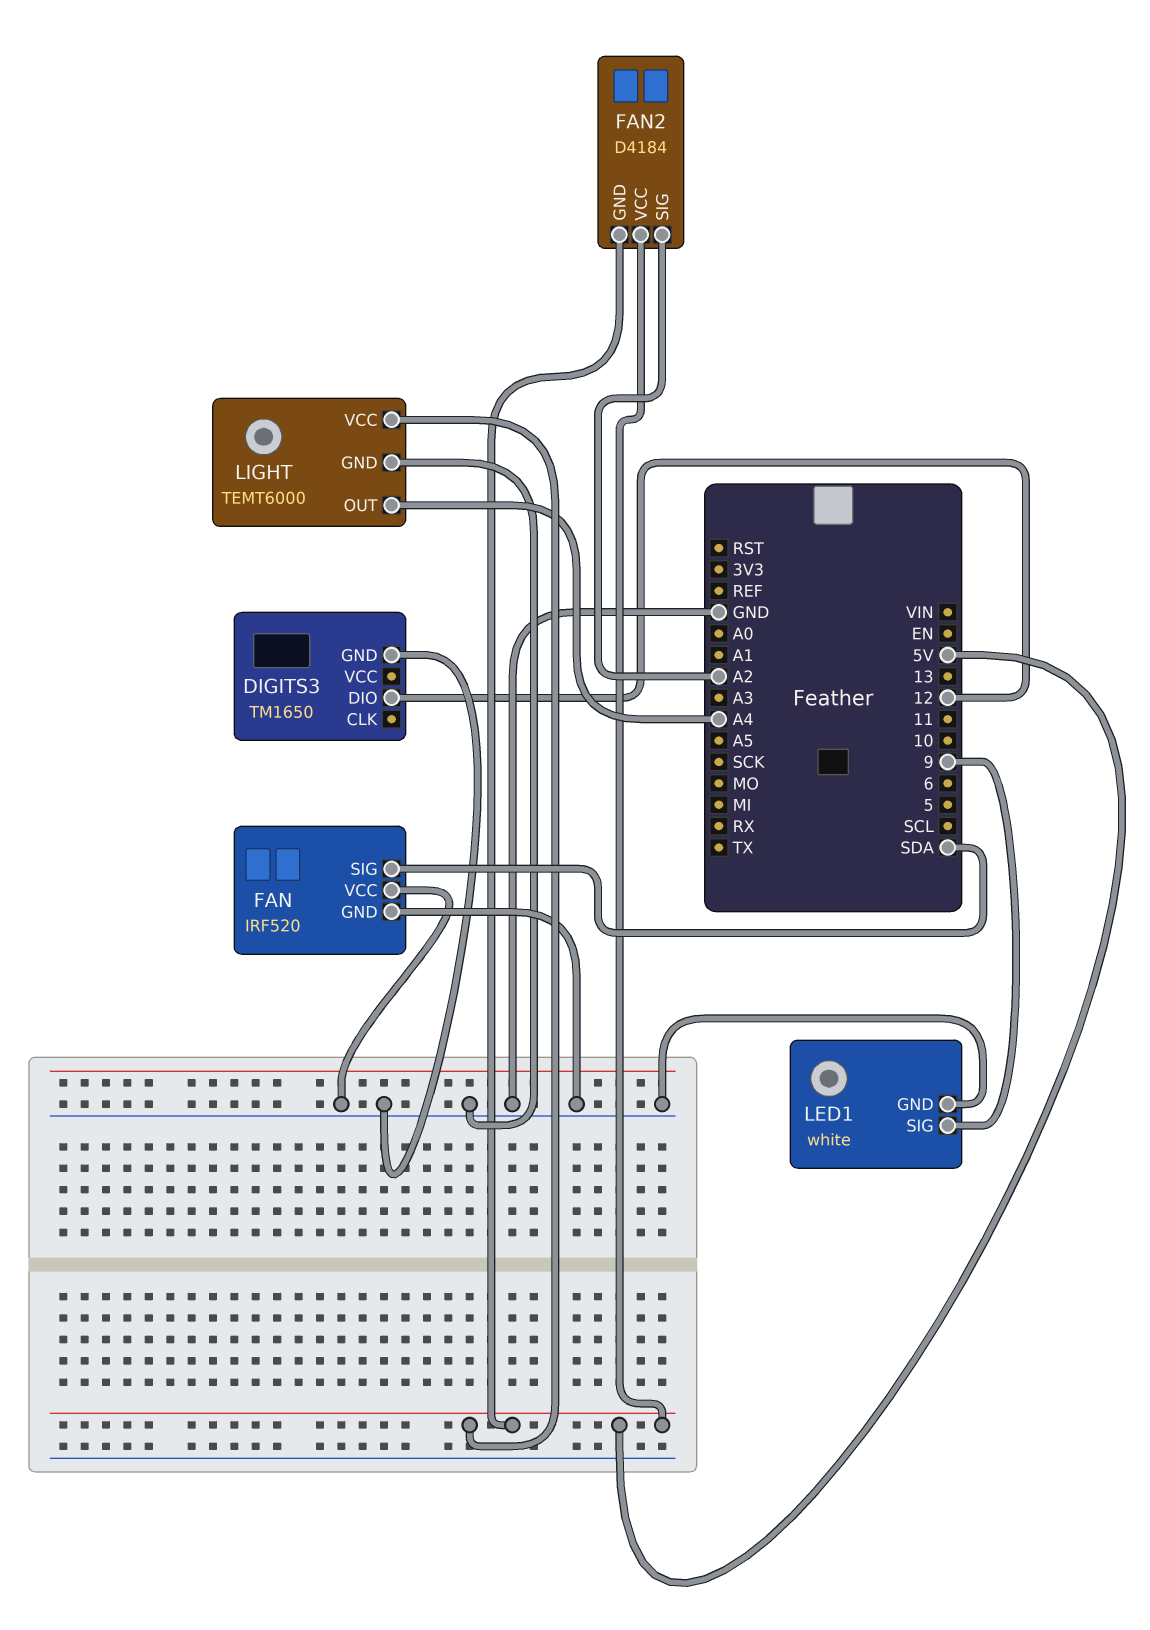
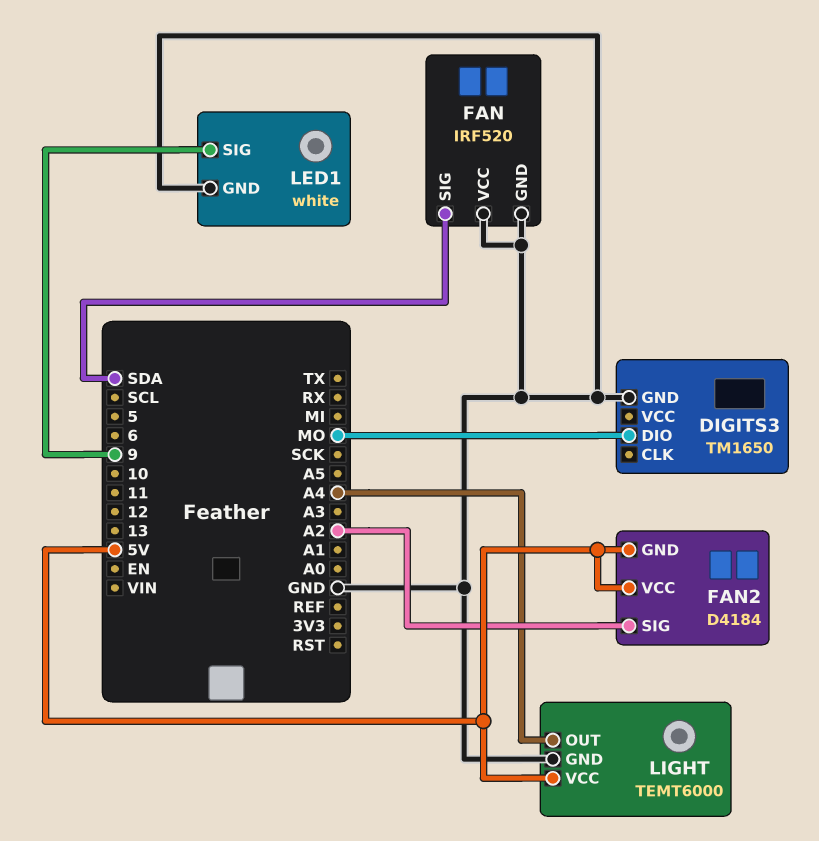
DIGITS3 pin DIO: 12 -> MO

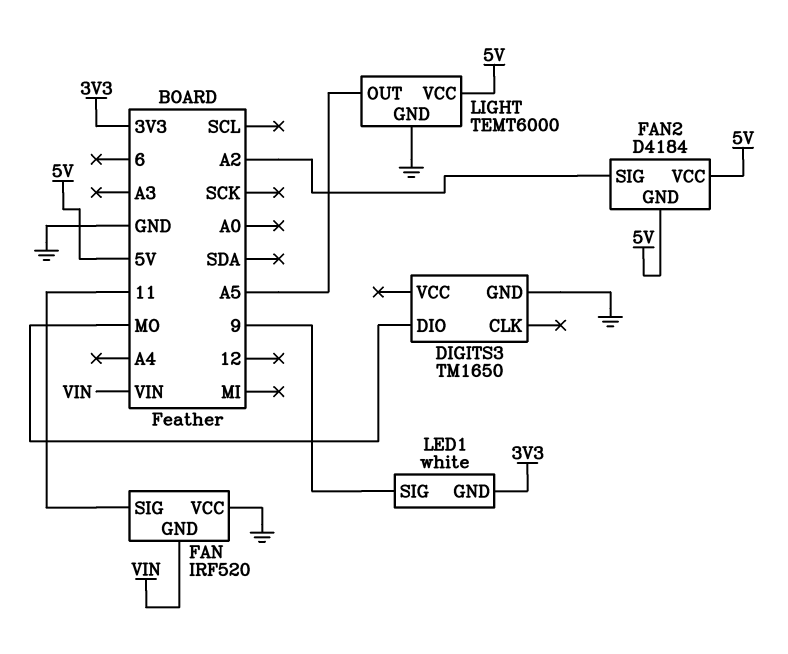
FAN pin GND: GND -> VIN
FAN pin SIG: SDA -> 11
LED1 pin GND: GND -> 3V3
LIGHT pin OUT: A4 -> A5

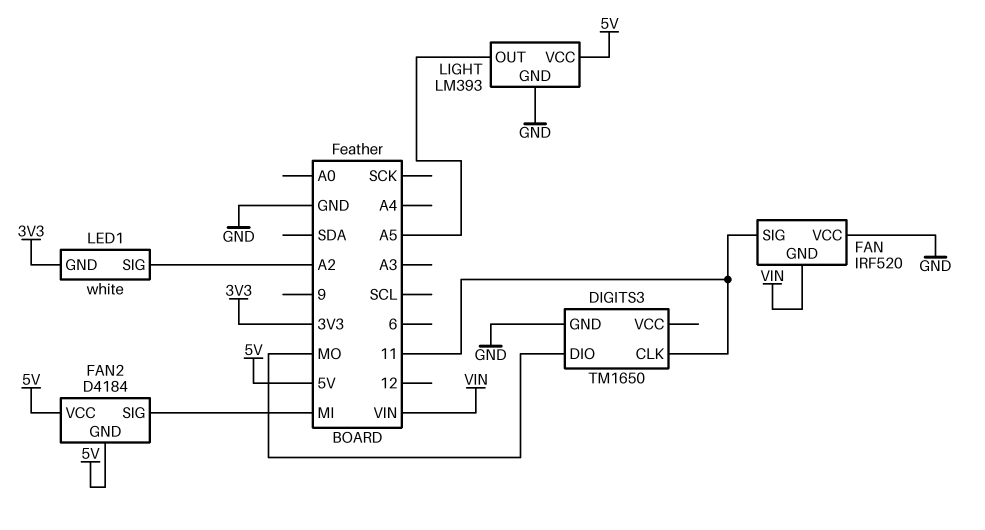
DIGITS3 pin CLK: none -> 11
FAN2 pin SIG: A2 -> MI
LED1 pin SIG: 9 -> A2
LIGHT: TEMT6000 -> LM393

